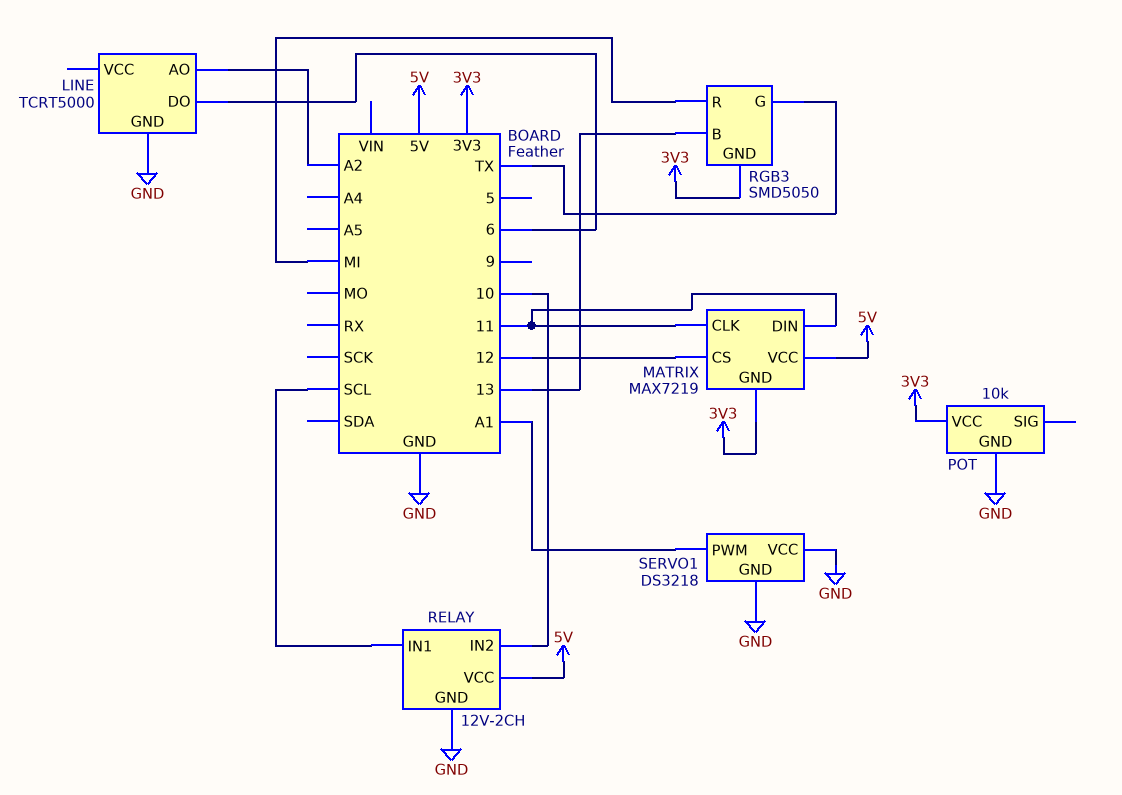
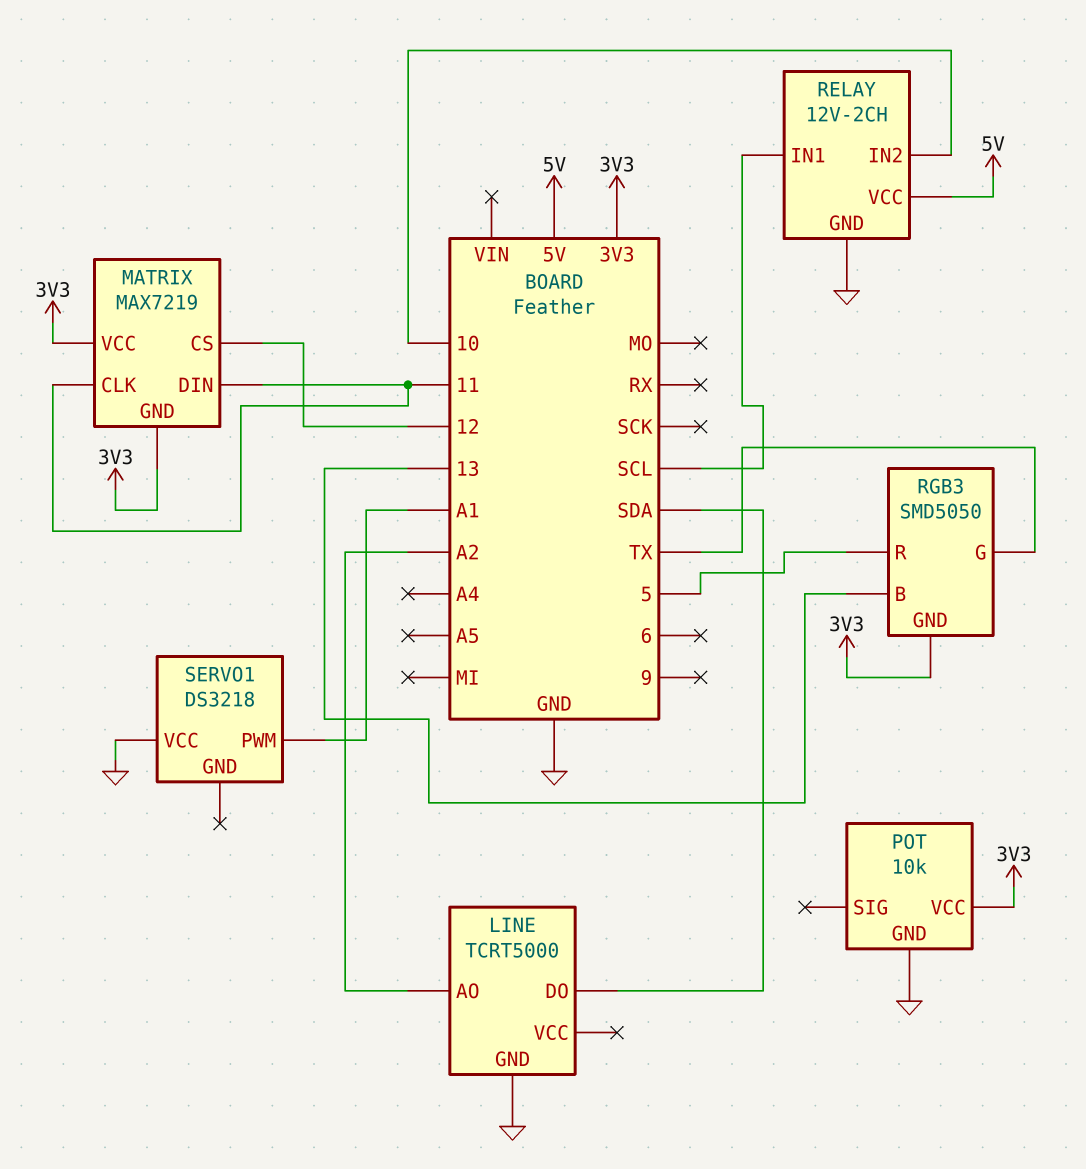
LINE pin DO: 6 -> SDA
MATRIX pin VCC: 5V -> 3V3
RGB3 pin R: MI -> 5
SERVO1 pin GND: GND -> none

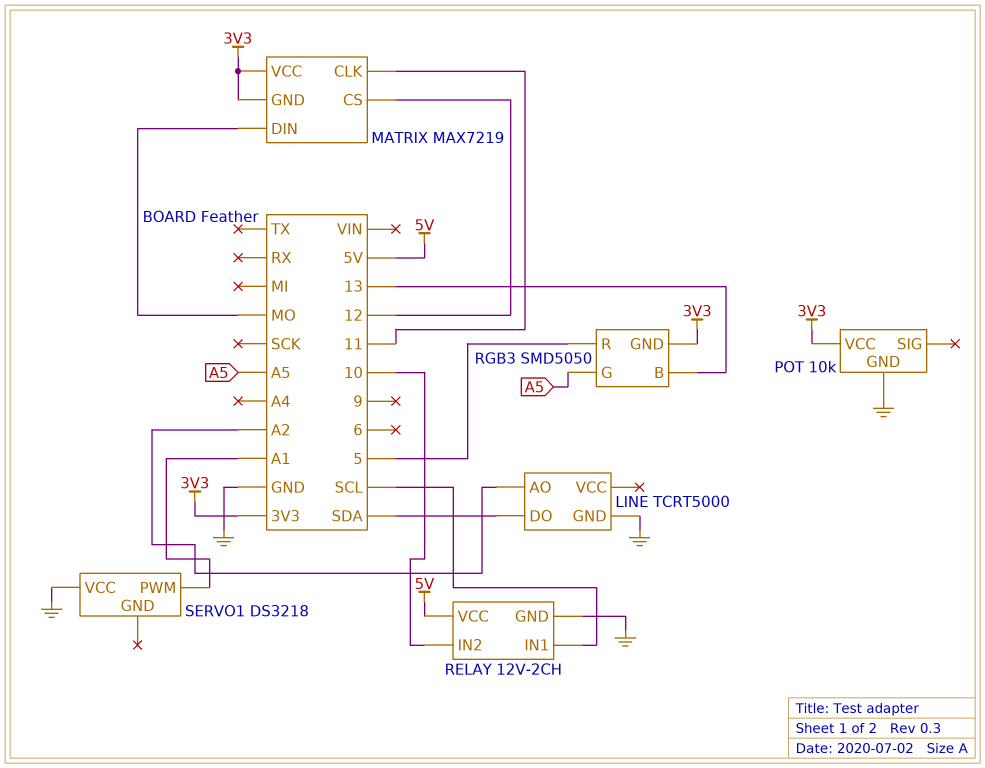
MATRIX pin DIN: 11 -> MO
RGB3 pin G: TX -> A5

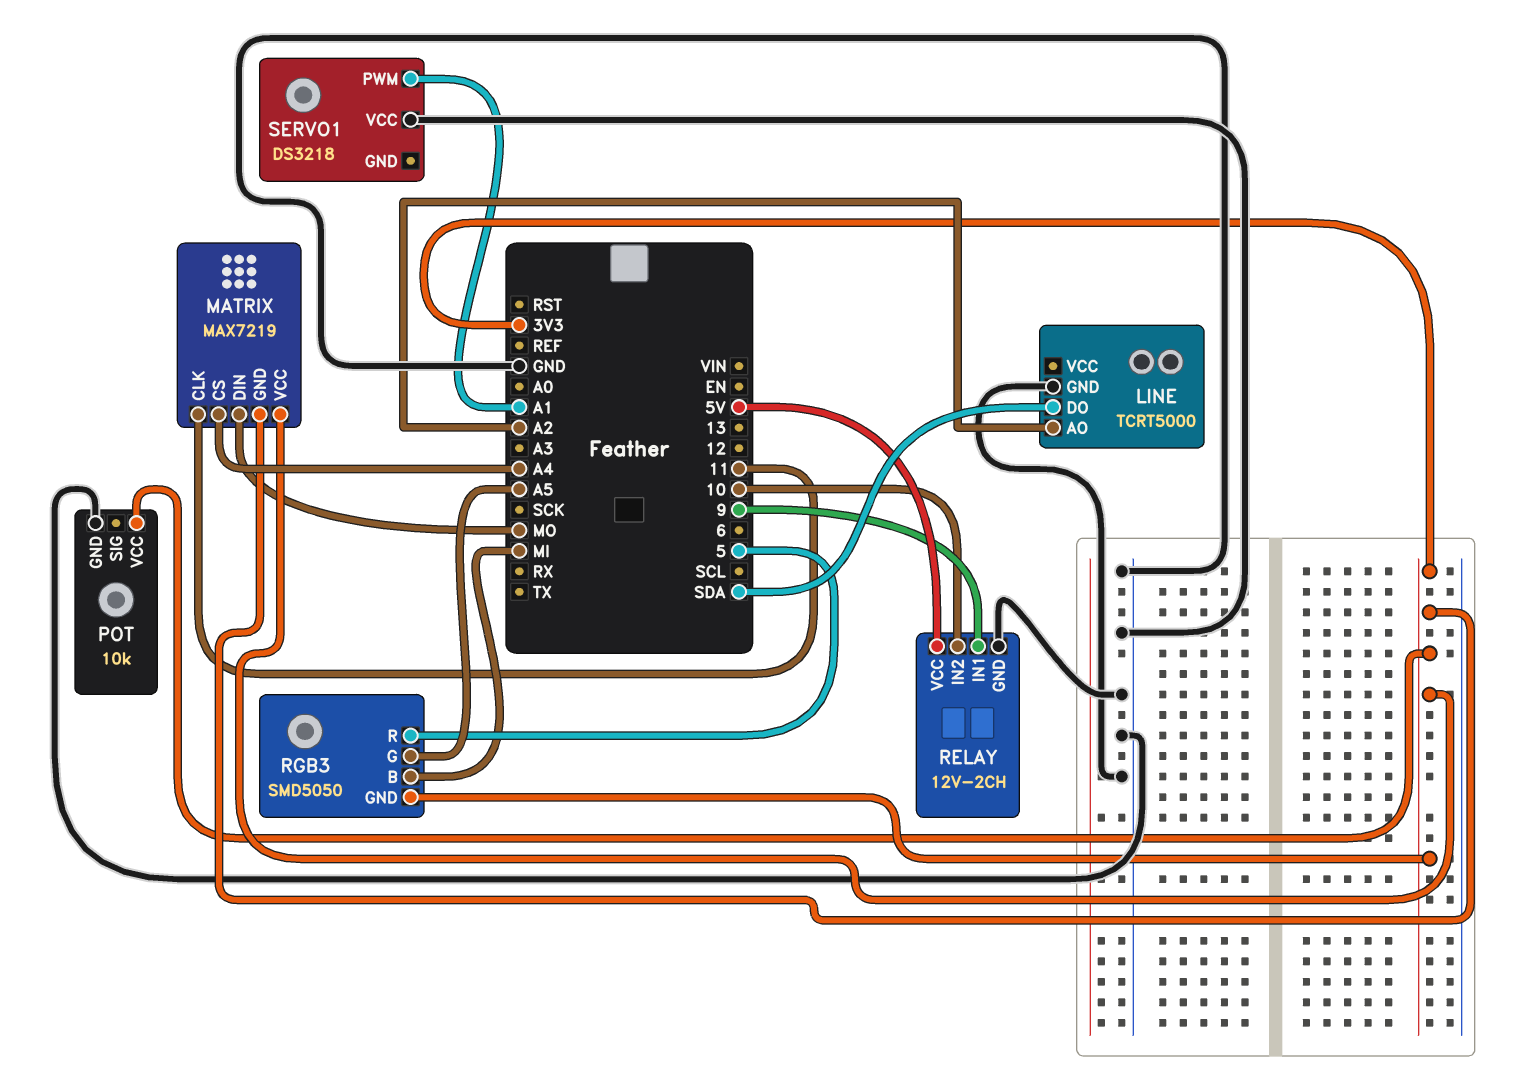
MATRIX pin CS: 12 -> A4
RELAY pin IN1: SCL -> 9
RGB3 pin B: 13 -> MI

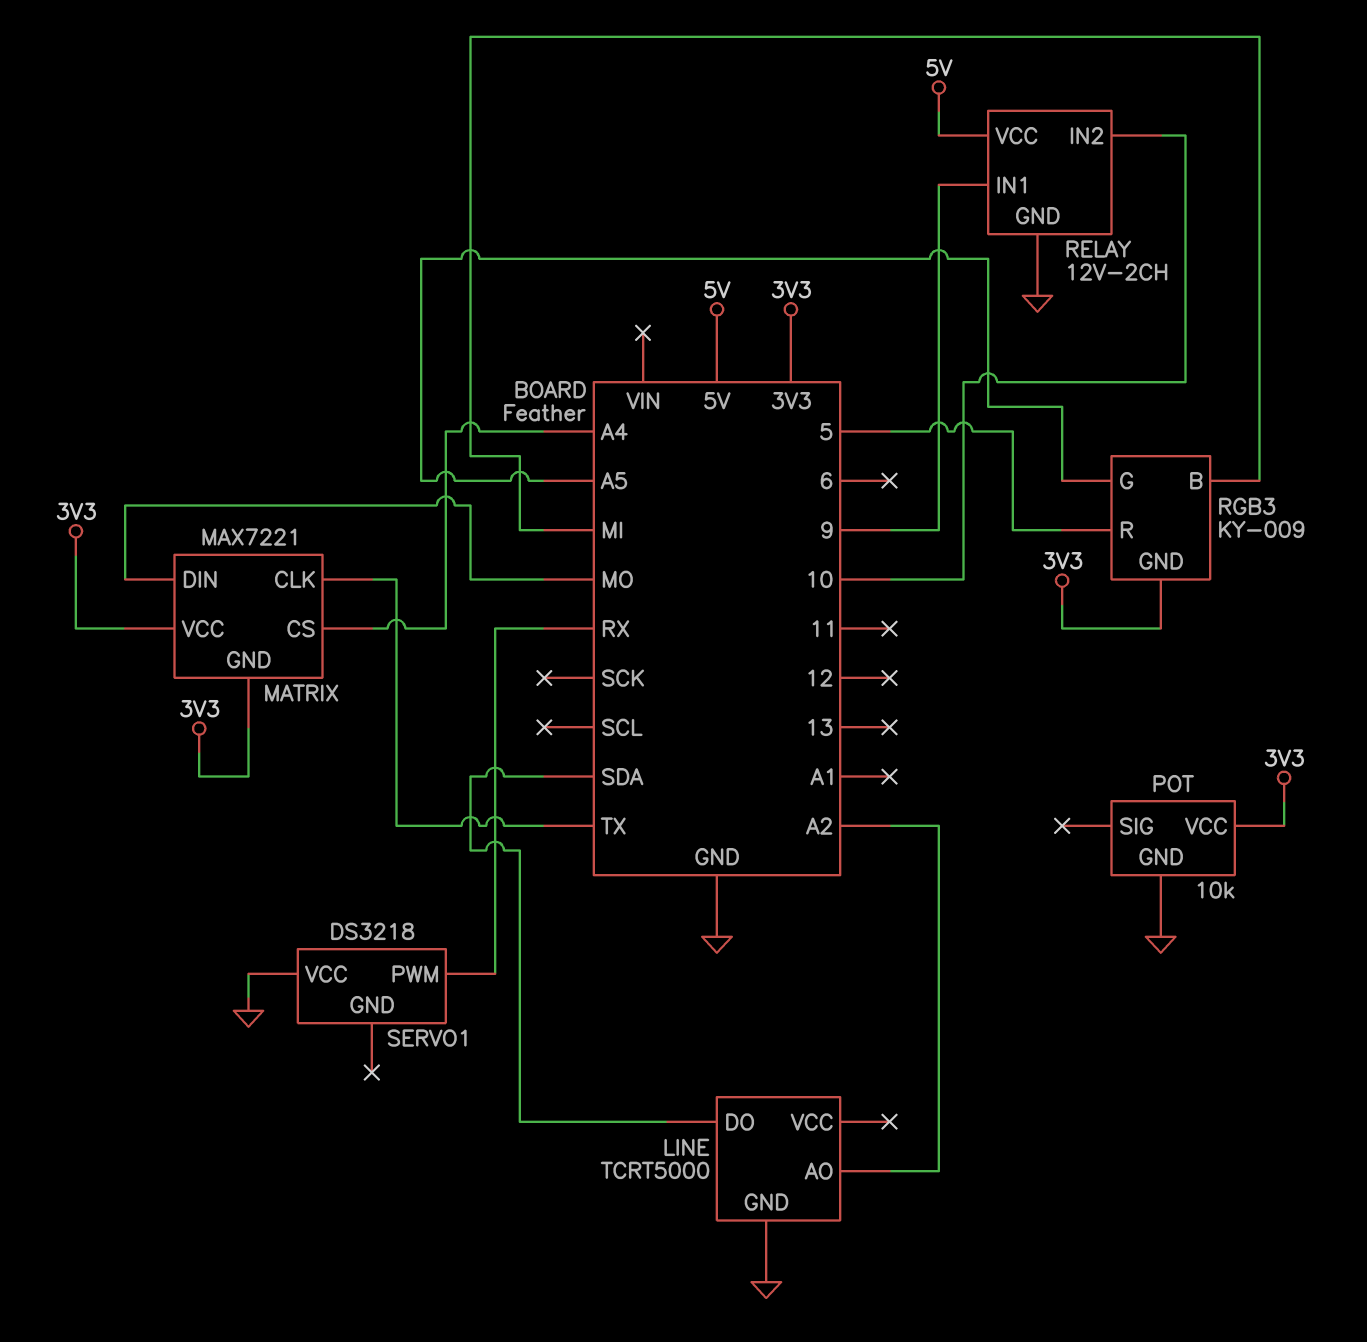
MATRIX: MAX7219 -> MAX7221
MATRIX pin CLK: 11 -> TX
RGB3: SMD5050 -> KY-009
SERVO1 pin PWM: A1 -> RX

